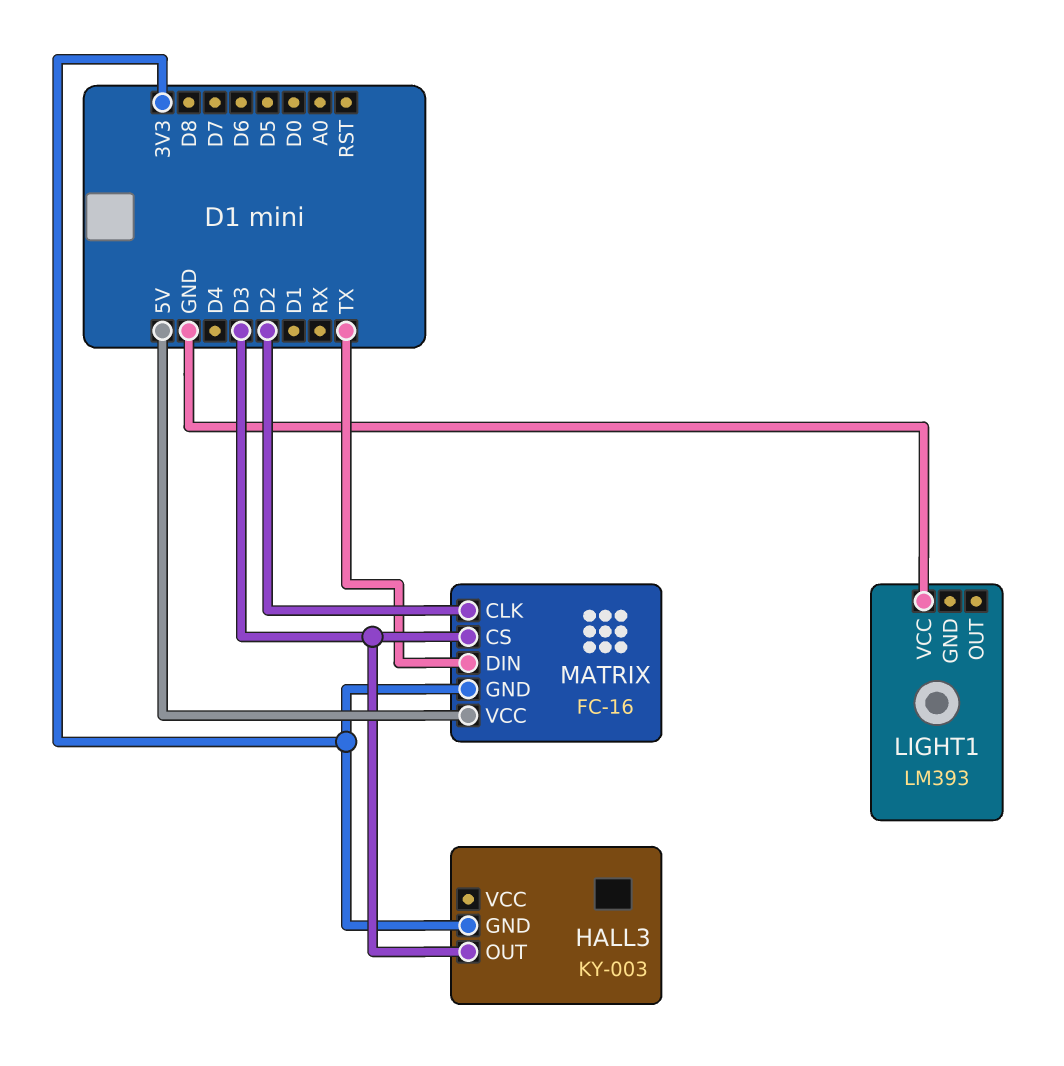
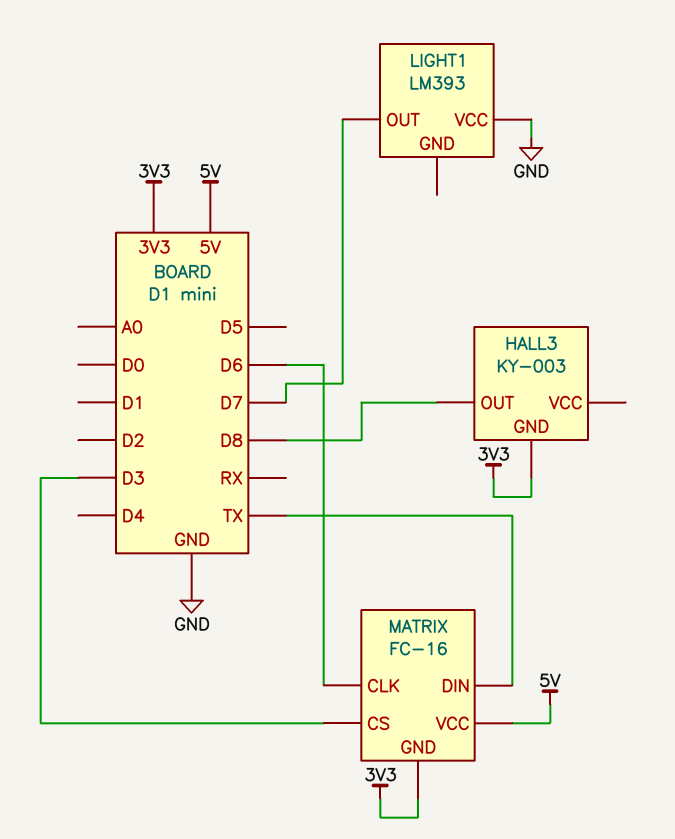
HALL3 pin OUT: D3 -> D8
LIGHT1 pin OUT: none -> D7
MATRIX pin CLK: D2 -> D6

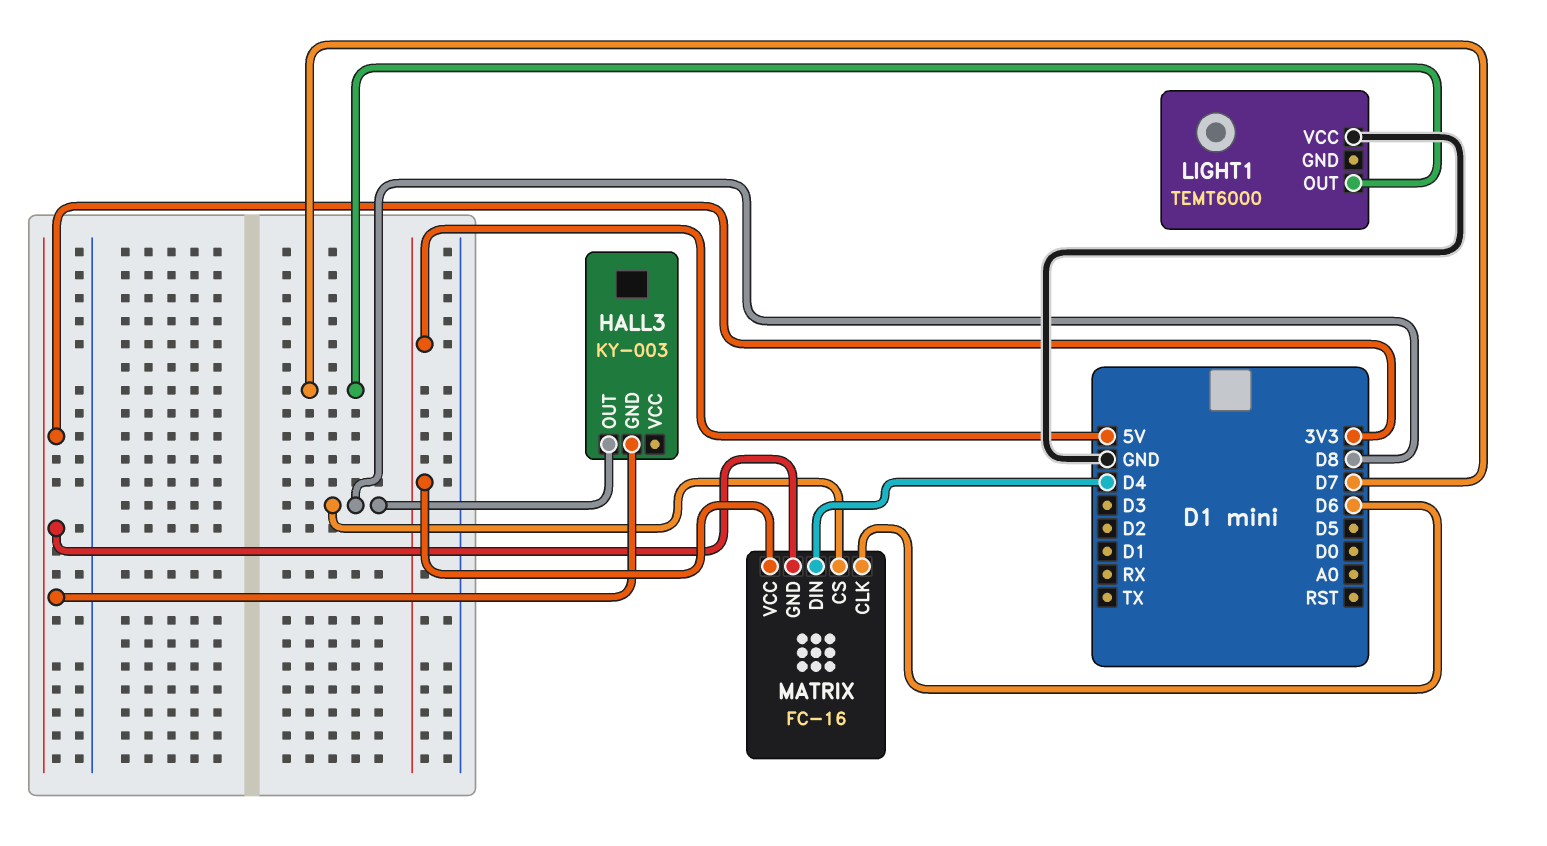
LIGHT1: LM393 -> TEMT6000
MATRIX pin CS: D3 -> D8
MATRIX pin DIN: TX -> D4

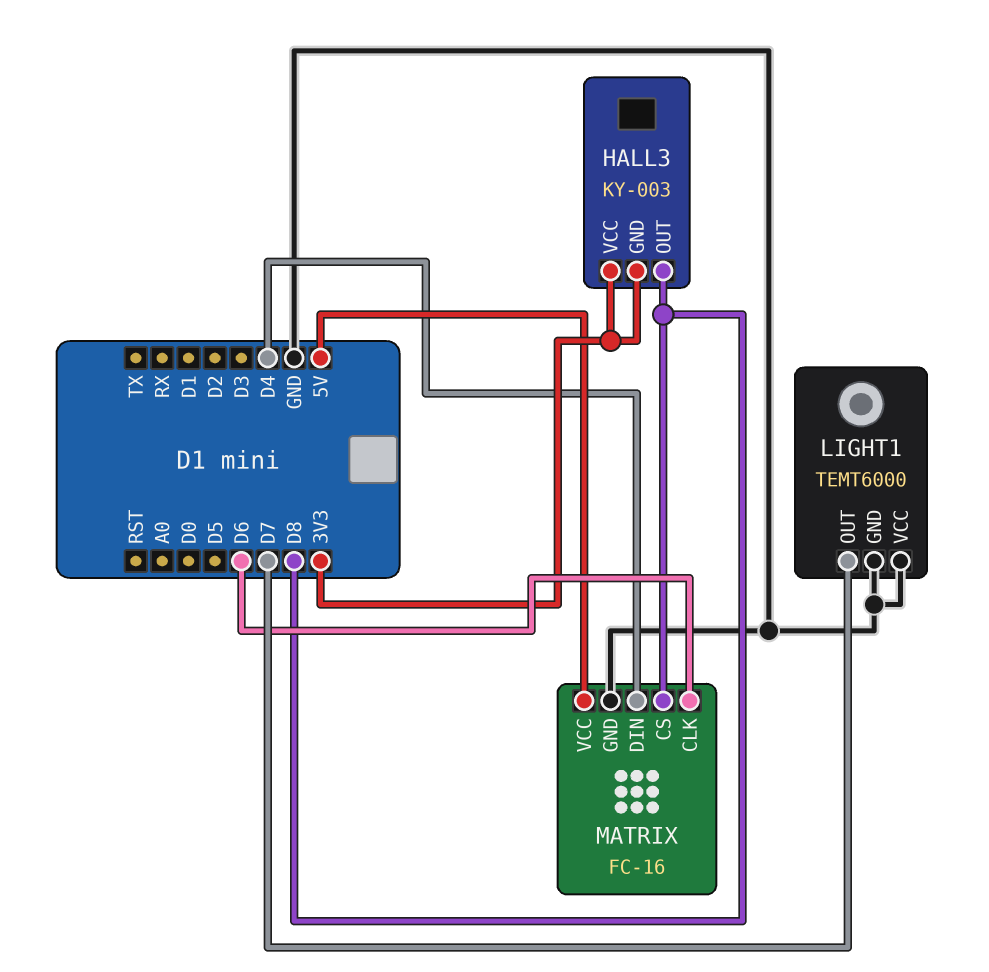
HALL3 pin VCC: none -> 3V3
LIGHT1 pin GND: none -> GND
MATRIX pin GND: 3V3 -> GND

